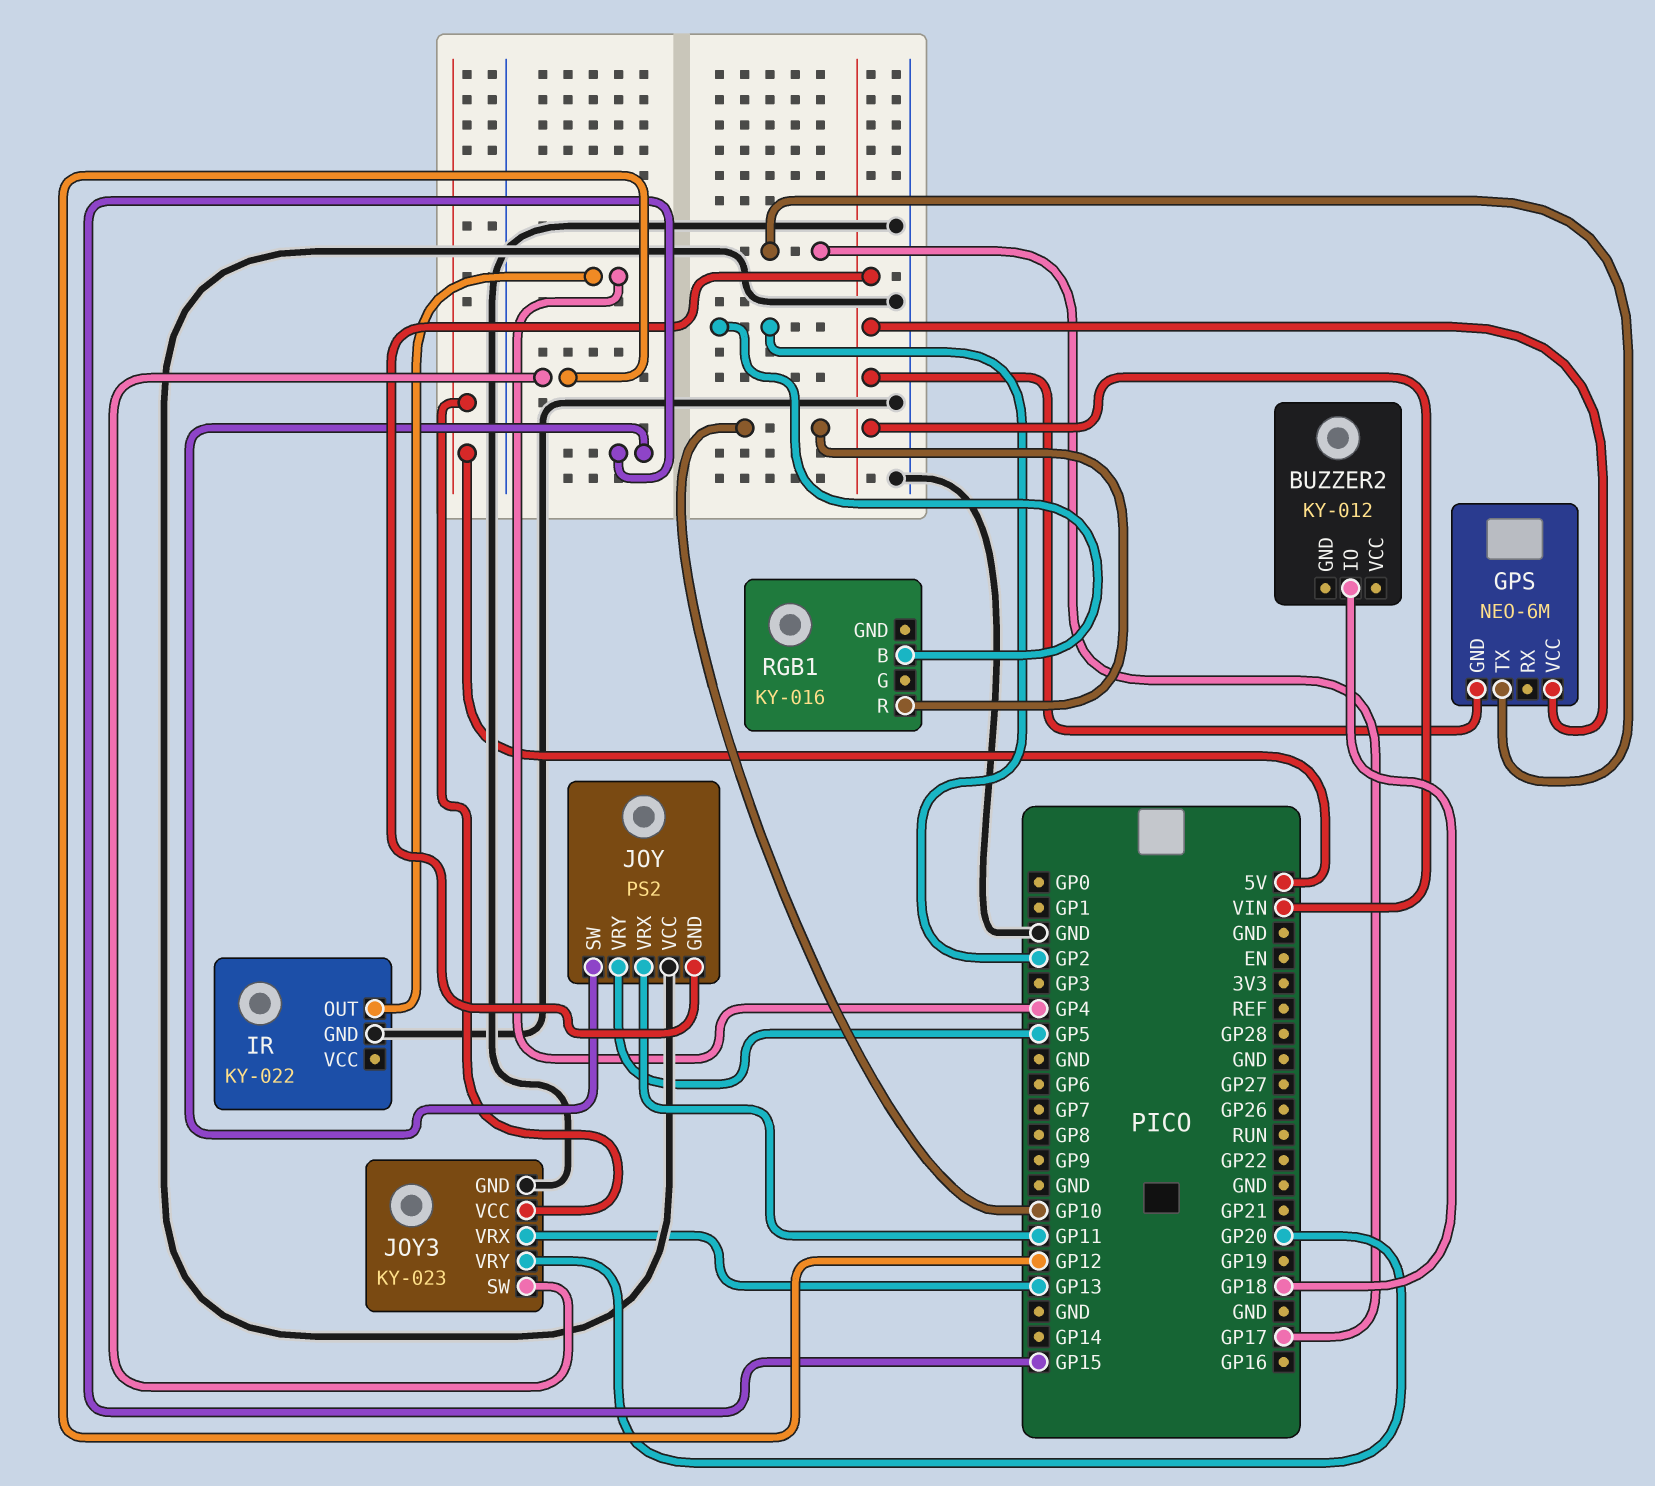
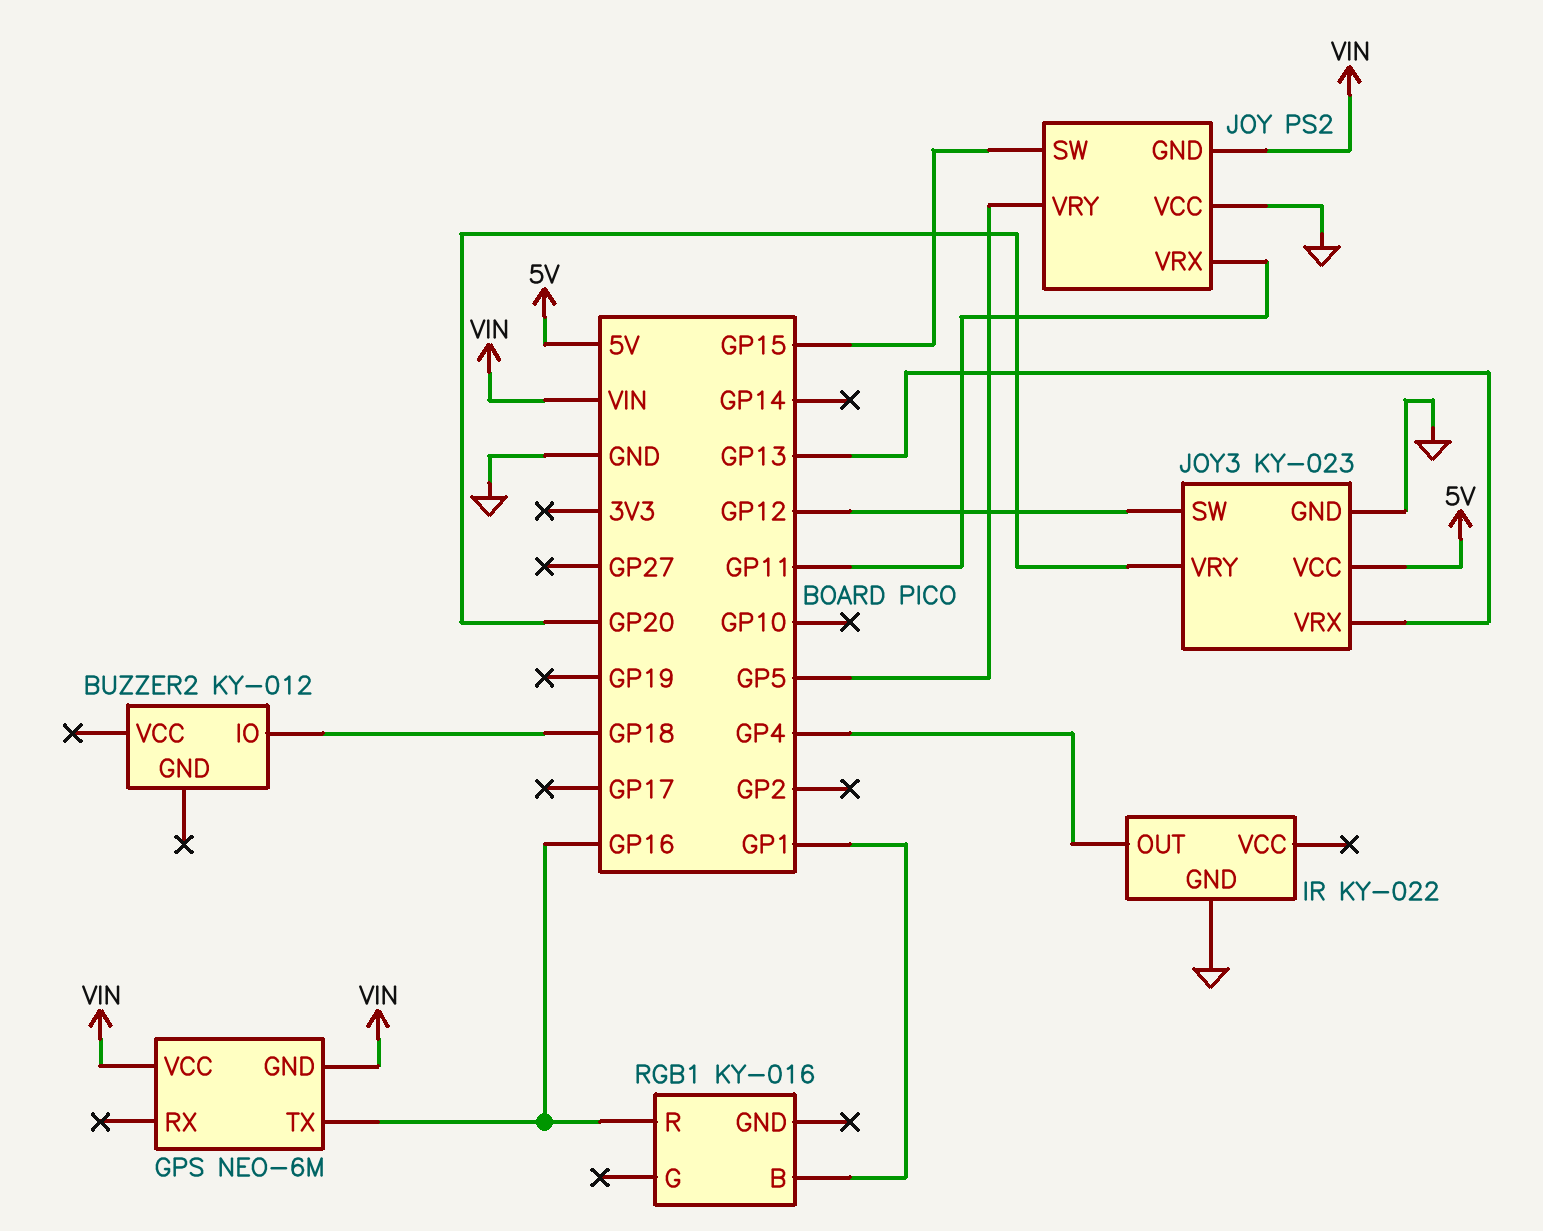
GPS pin TX: GP17 -> GP16
RGB1 pin B: GP2 -> GP1
RGB1 pin R: GP10 -> GP16

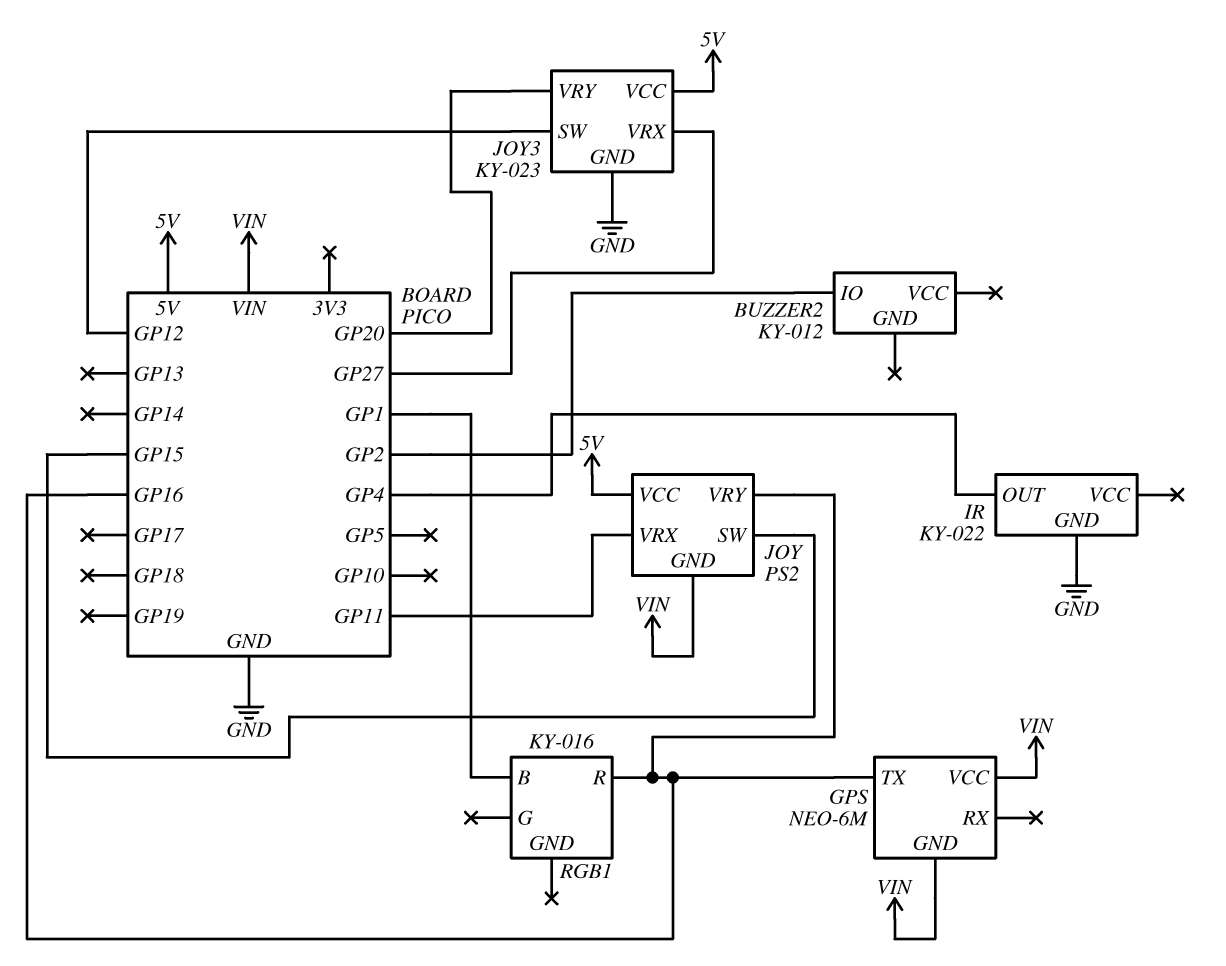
BUZZER2 pin IO: GP18 -> GP2
JOY pin VCC: GND -> 5V
JOY pin VRY: GP5 -> GP16
JOY3 pin VRX: GP13 -> GP27

